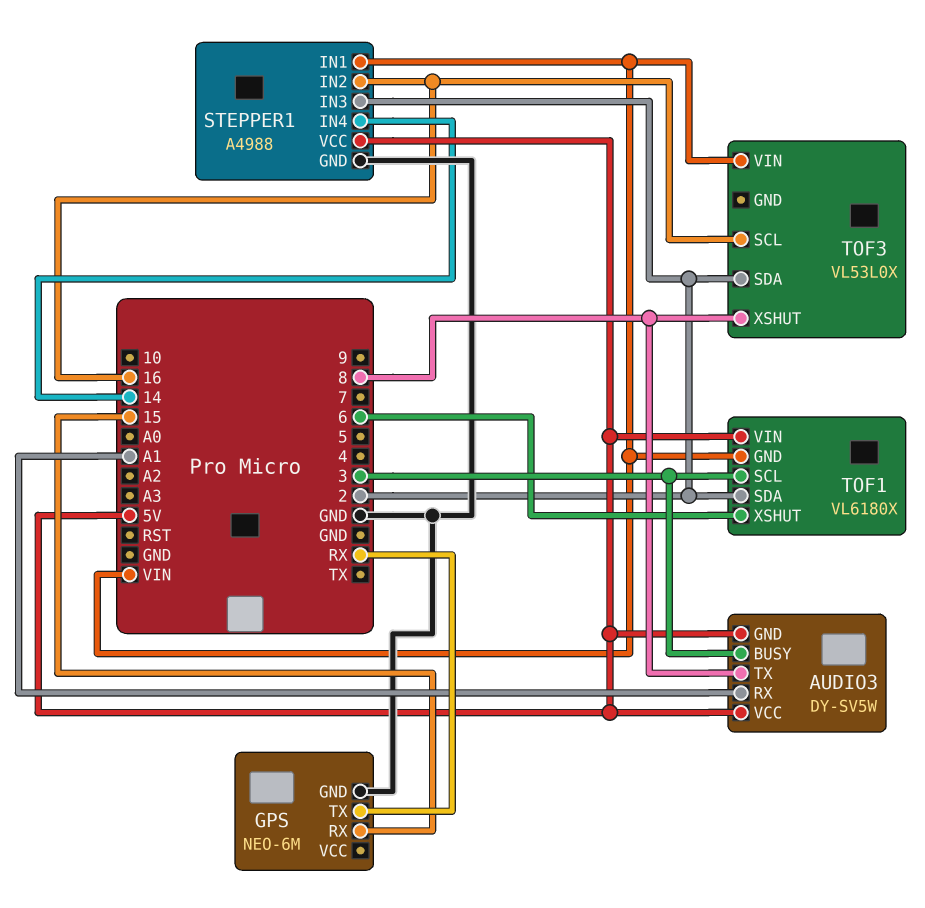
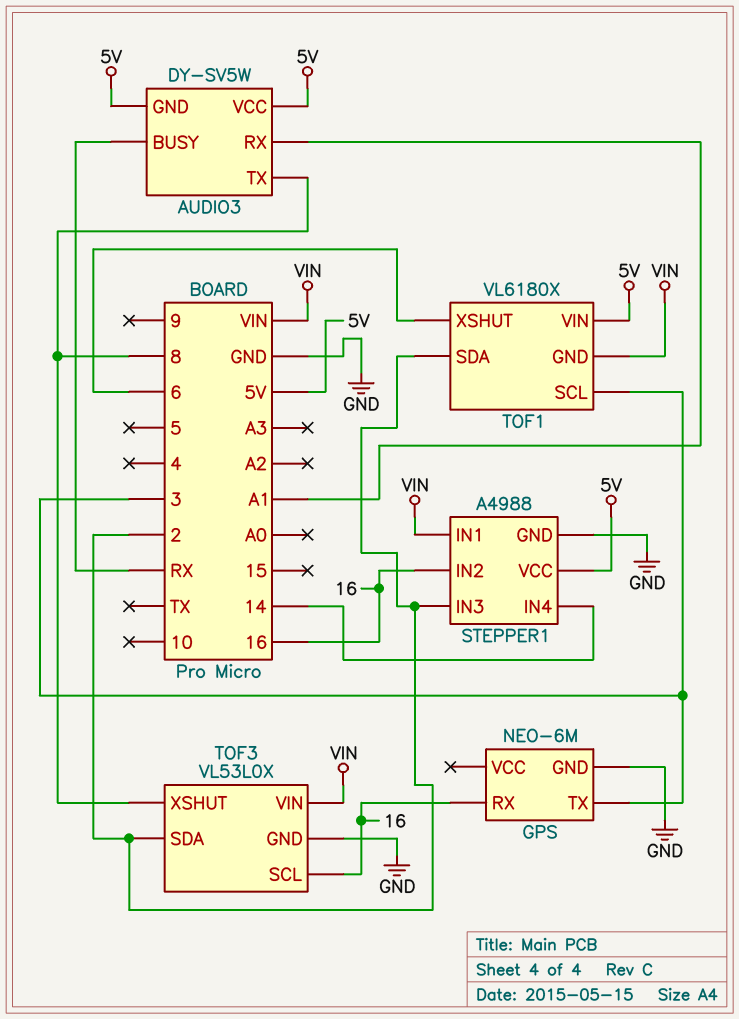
AUDIO3 pin BUSY: 3 -> RX
GPS pin RX: 15 -> 16
GPS pin TX: RX -> 3
TOF3 pin GND: none -> GND

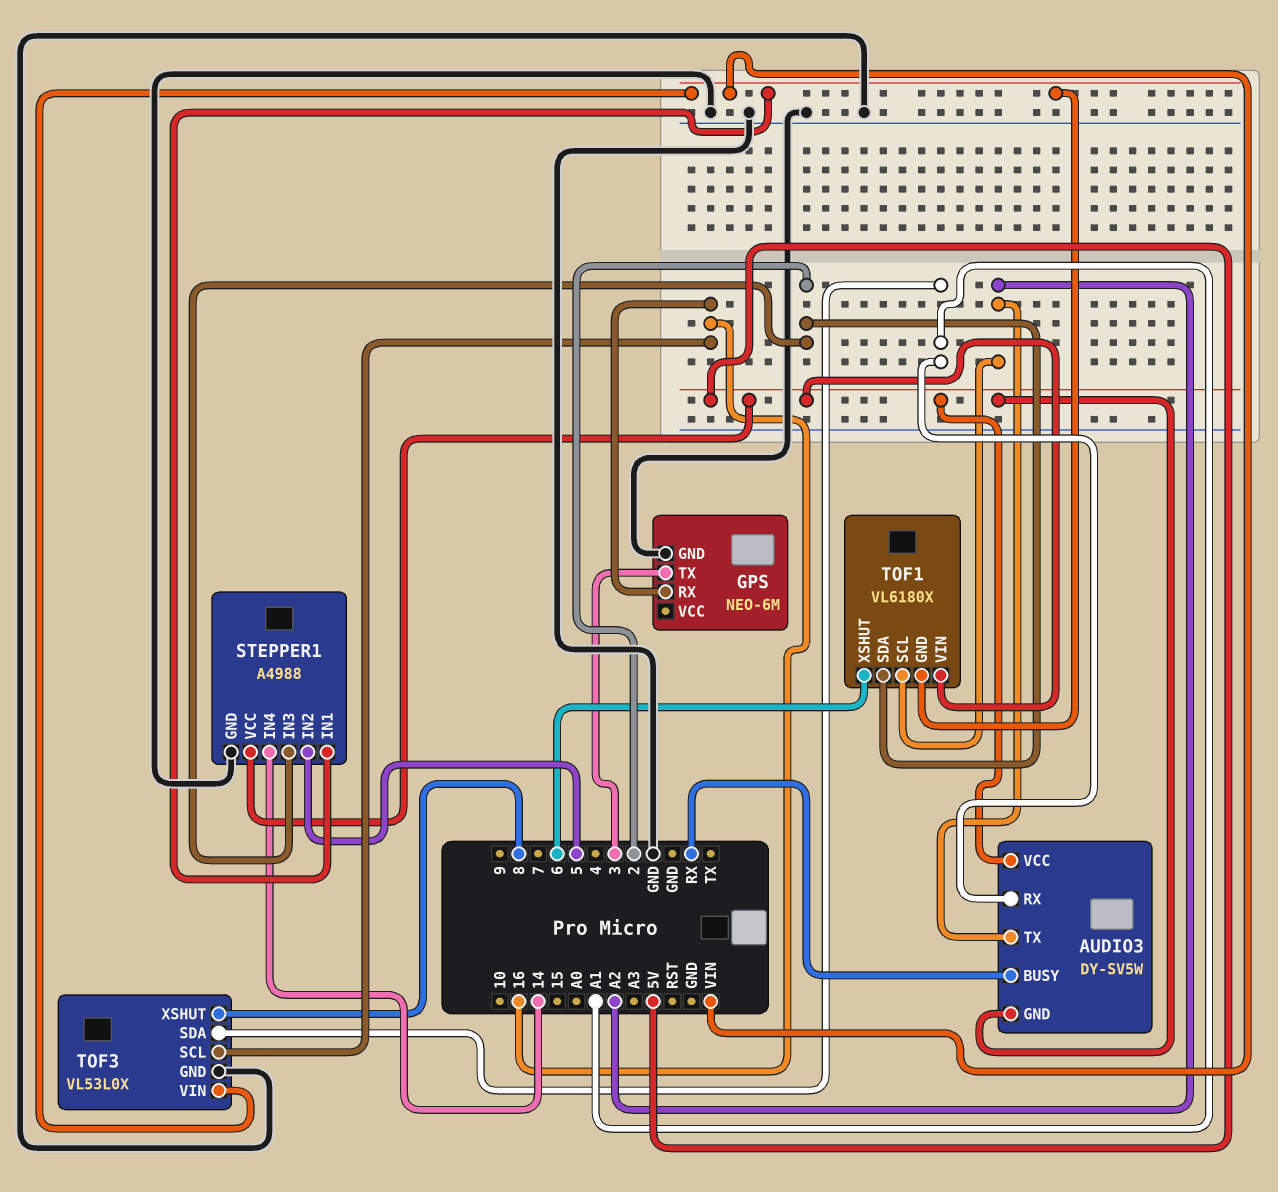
AUDIO3 pin TX: 8 -> A2
STEPPER1 pin IN2: 16 -> 5
TOF1 pin SCL: 3 -> A2
TOF3 pin SDA: 2 -> A1

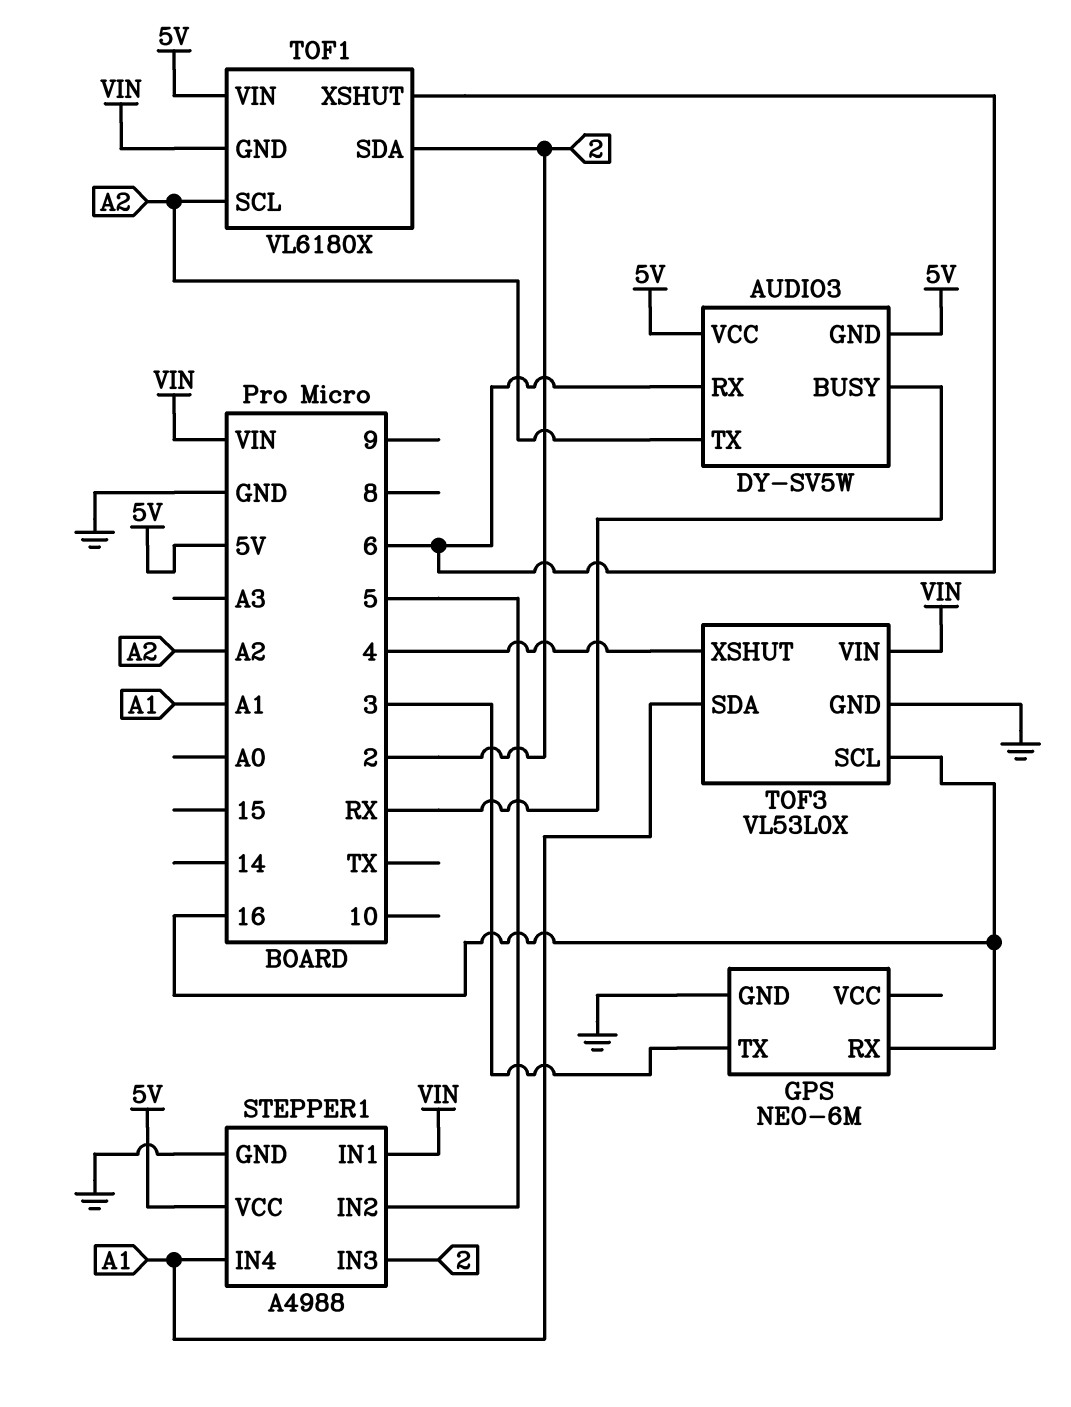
AUDIO3 pin RX: A1 -> 6
STEPPER1 pin IN4: 14 -> A1
TOF3 pin XSHUT: 8 -> 4

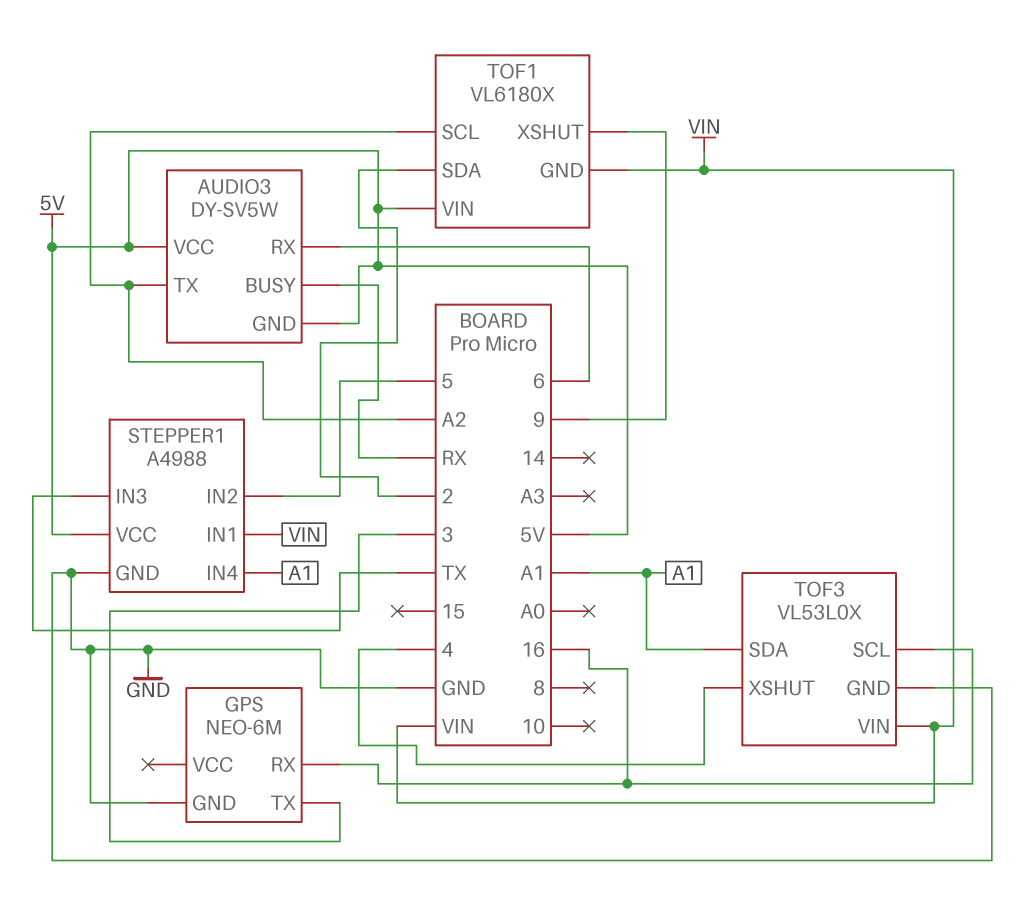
STEPPER1 pin IN3: 2 -> TX
TOF1 pin XSHUT: 6 -> 9

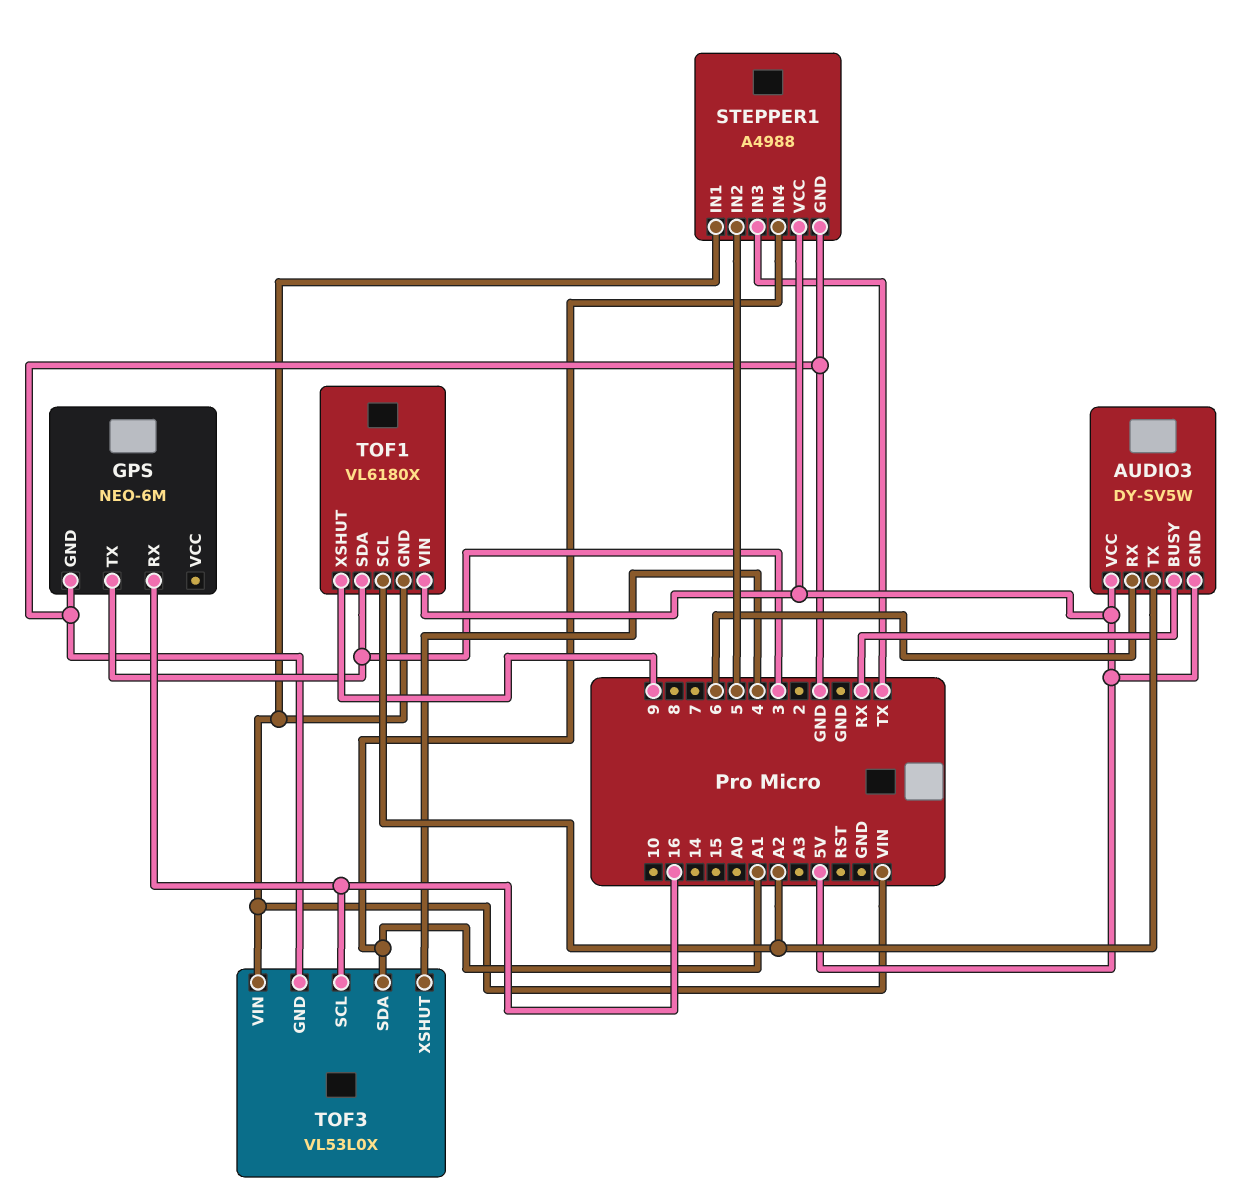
TOF1 pin SDA: 2 -> 3

